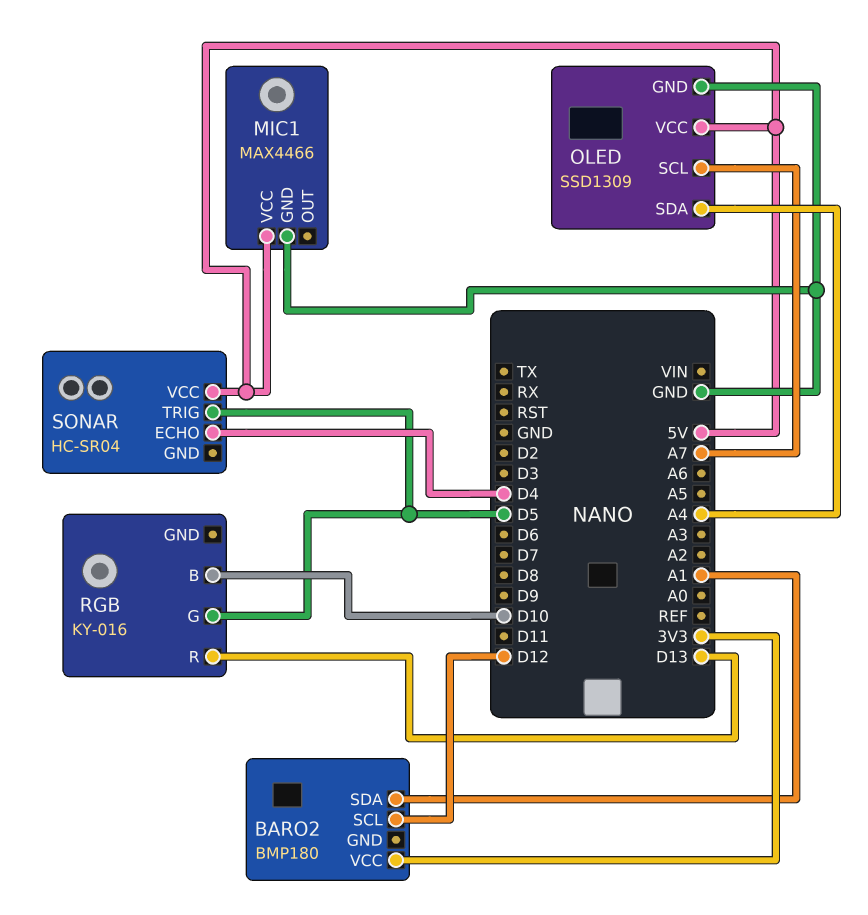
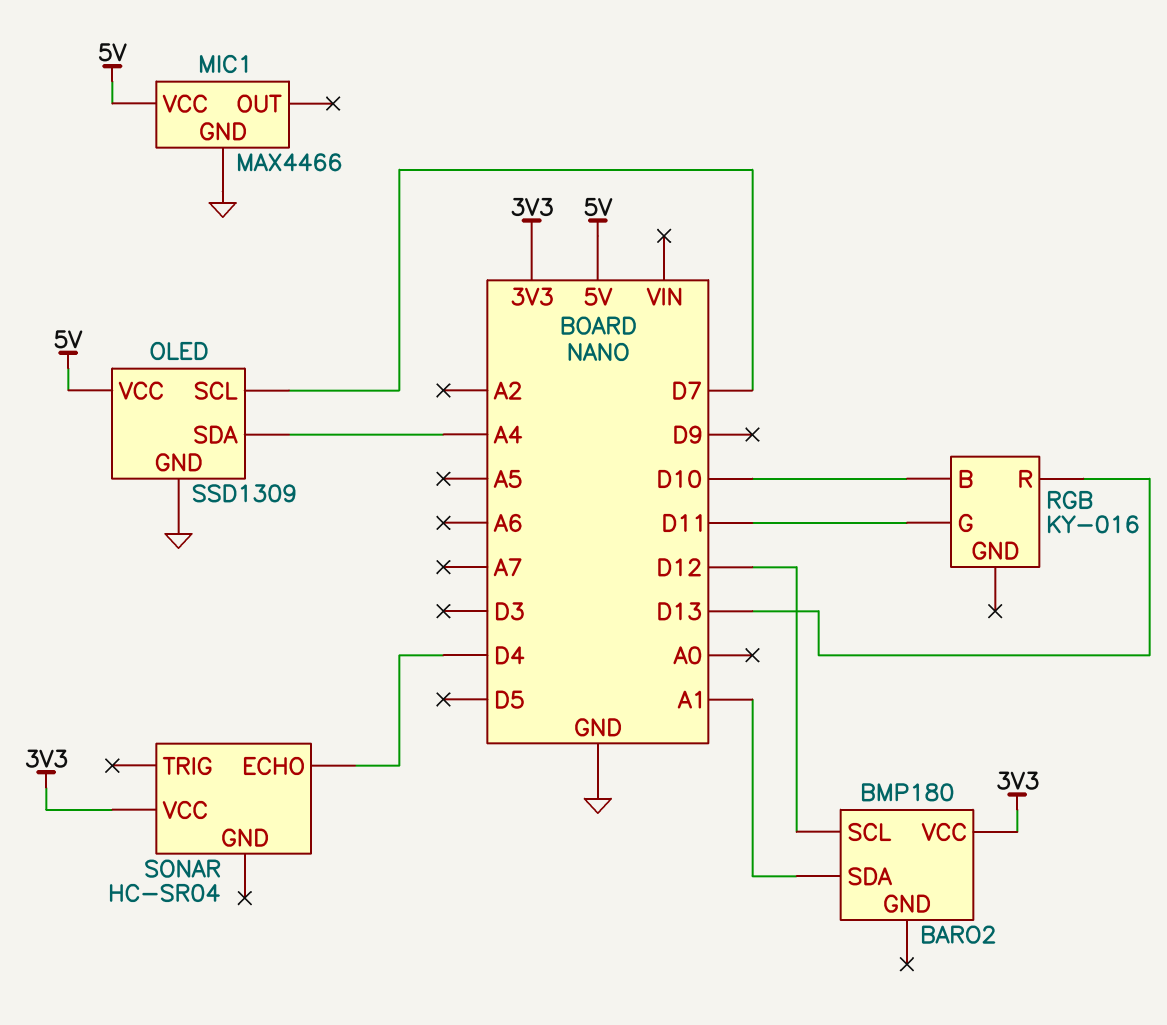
OLED pin SCL: A7 -> D7
RGB pin G: D5 -> D11
SONAR pin TRIG: D5 -> none
SONAR pin VCC: 5V -> 3V3

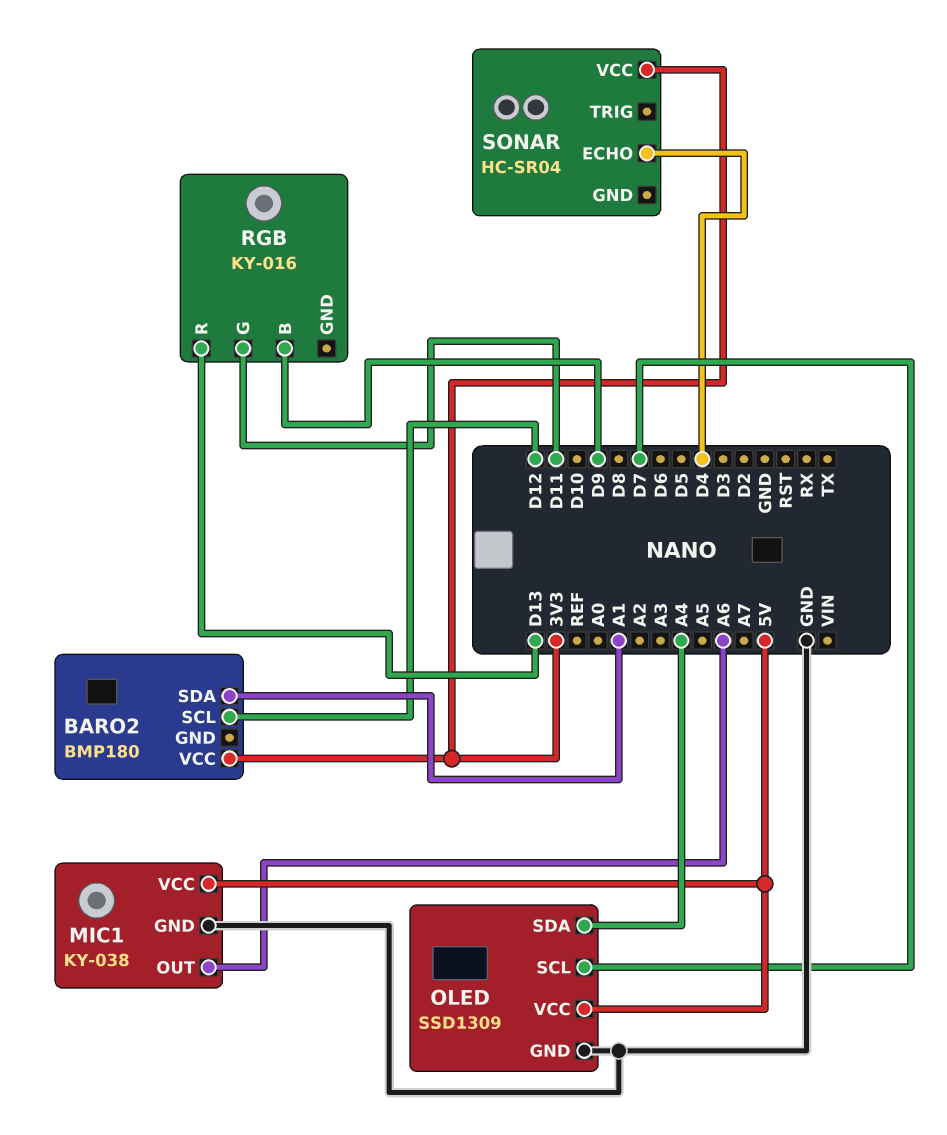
MIC1: MAX4466 -> KY-038
MIC1 pin OUT: none -> A6
RGB pin B: D10 -> D9

